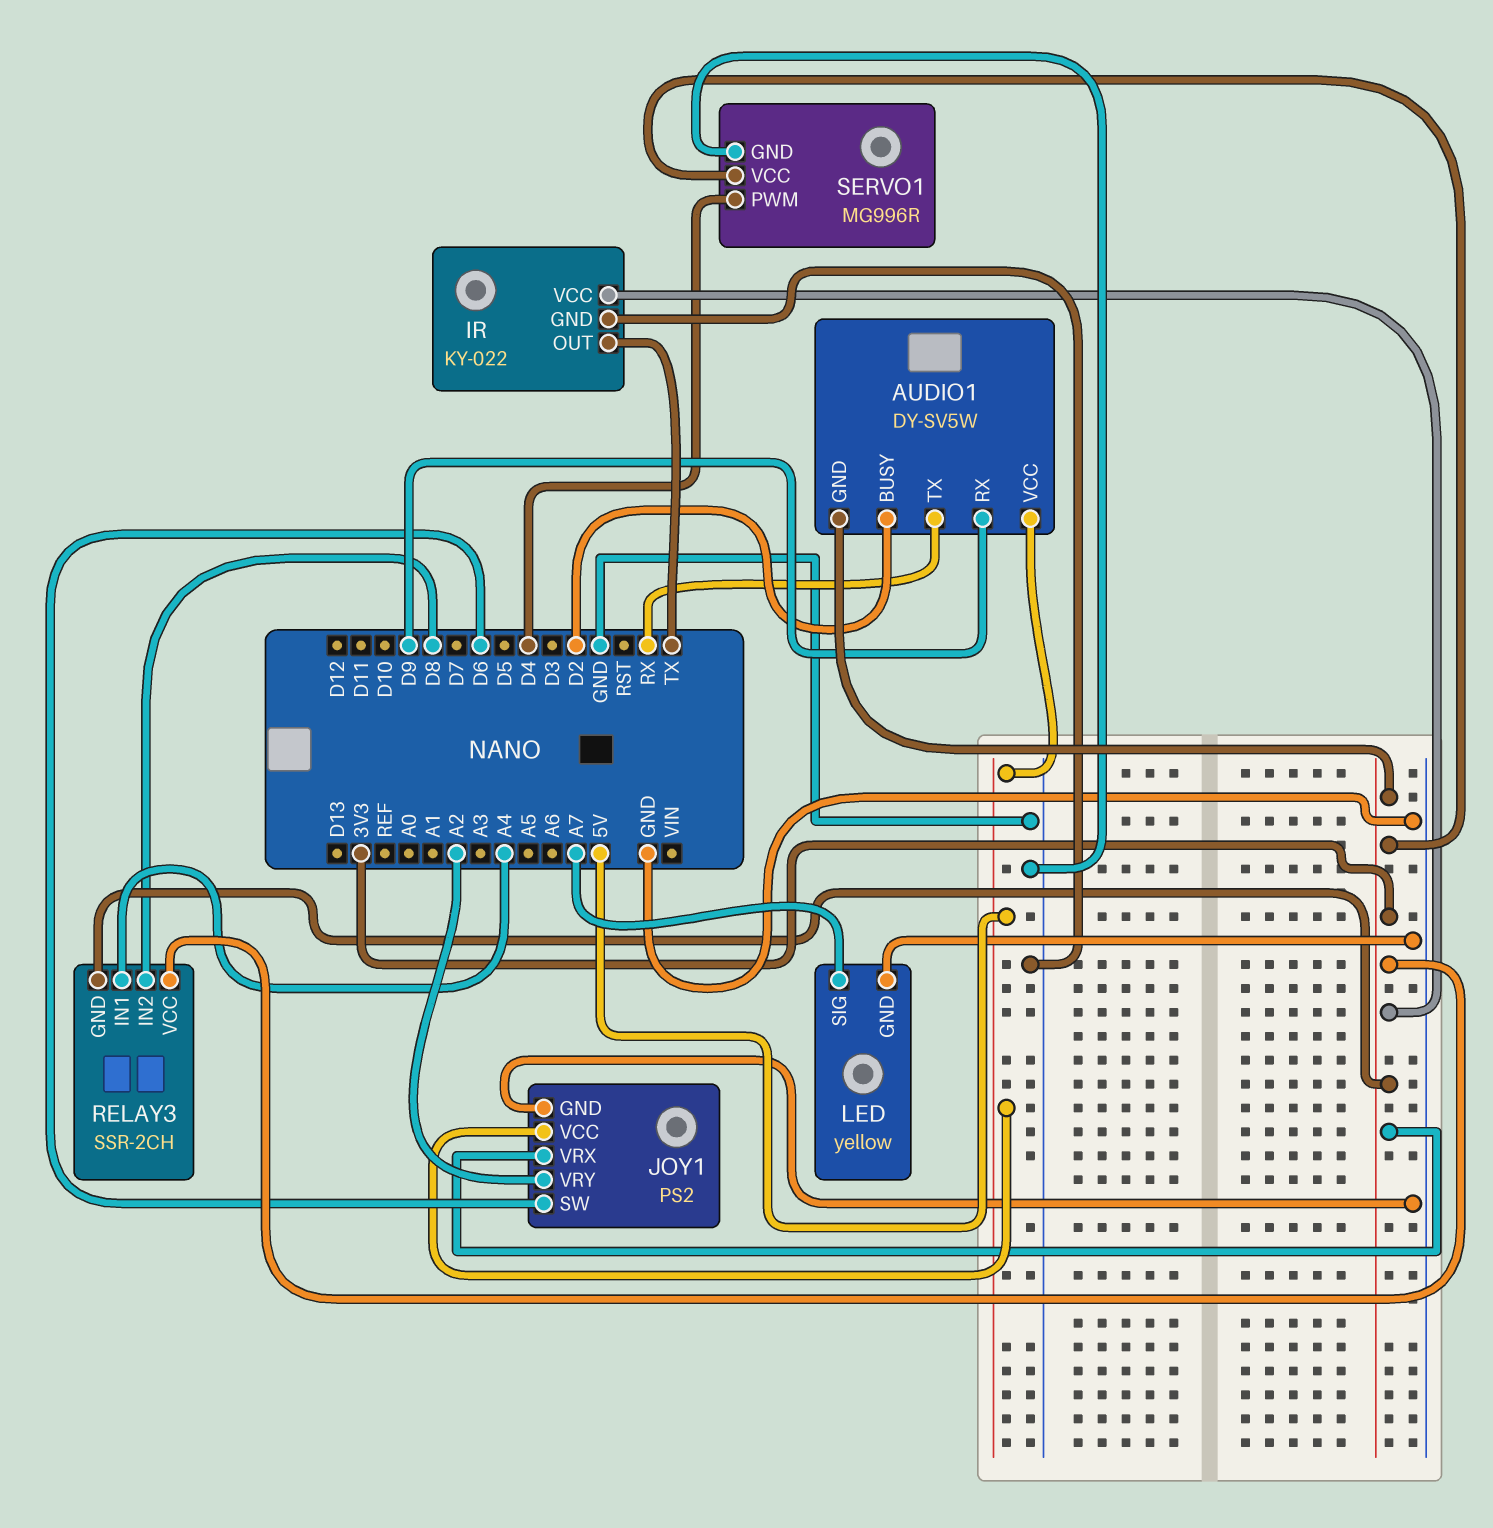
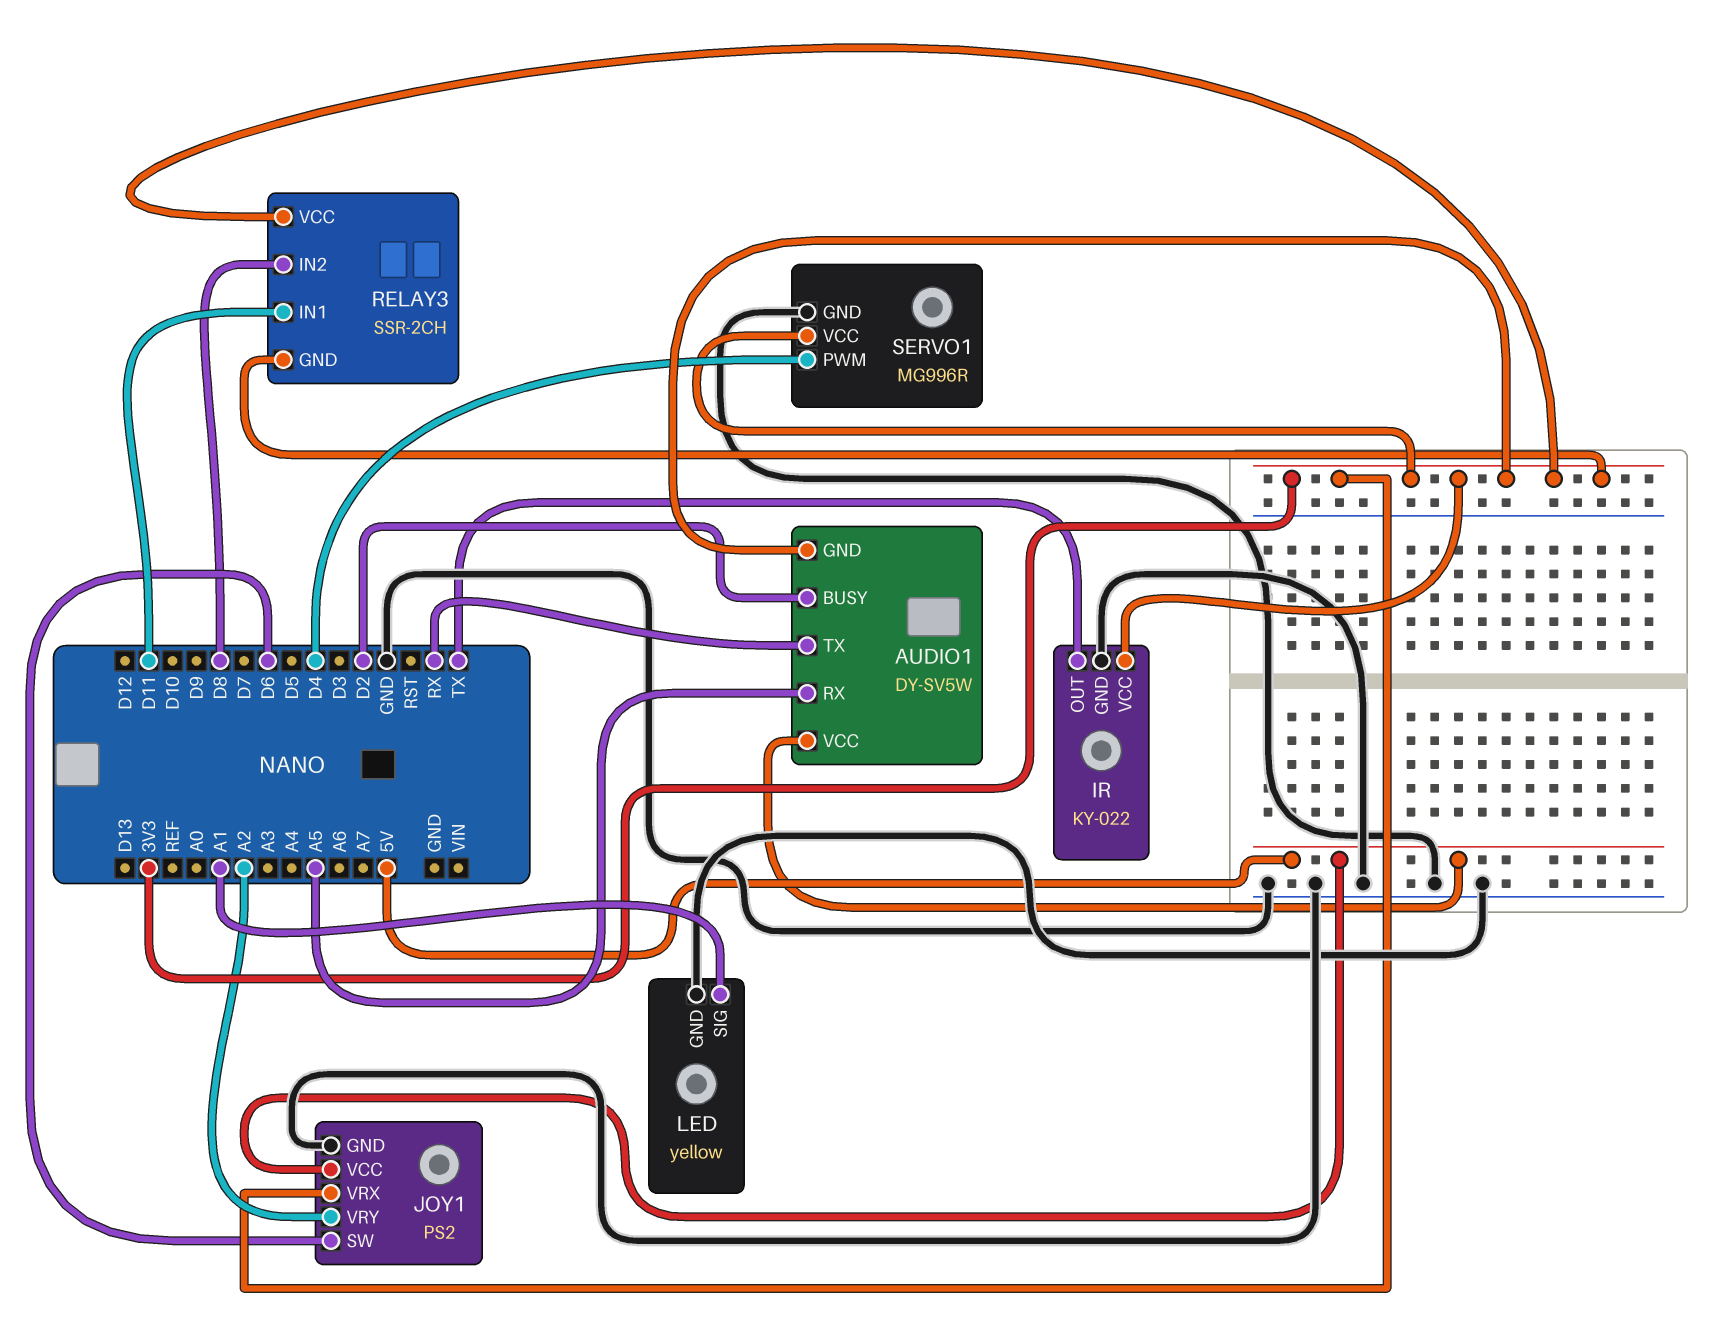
AUDIO1 pin RX: D9 -> A5
LED pin SIG: A7 -> A1
RELAY3 pin IN1: A4 -> D11

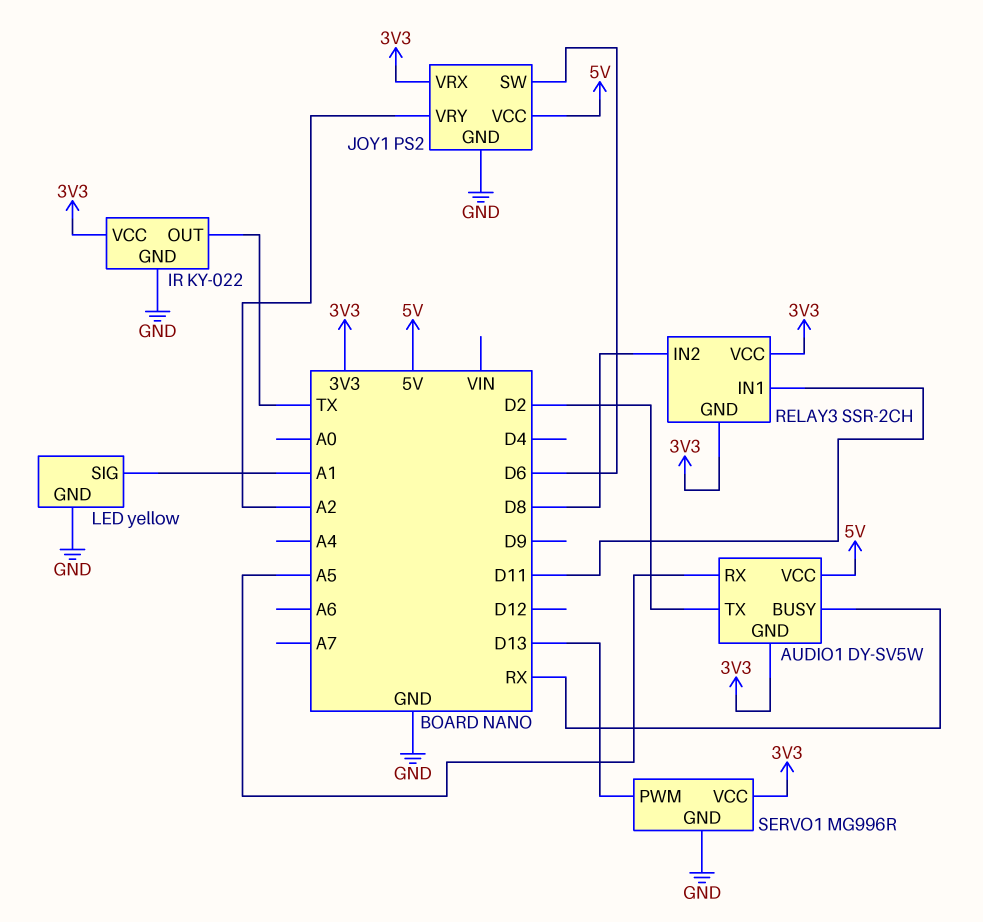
AUDIO1 pin BUSY: D2 -> RX
AUDIO1 pin TX: RX -> D2
SERVO1 pin PWM: D4 -> D13

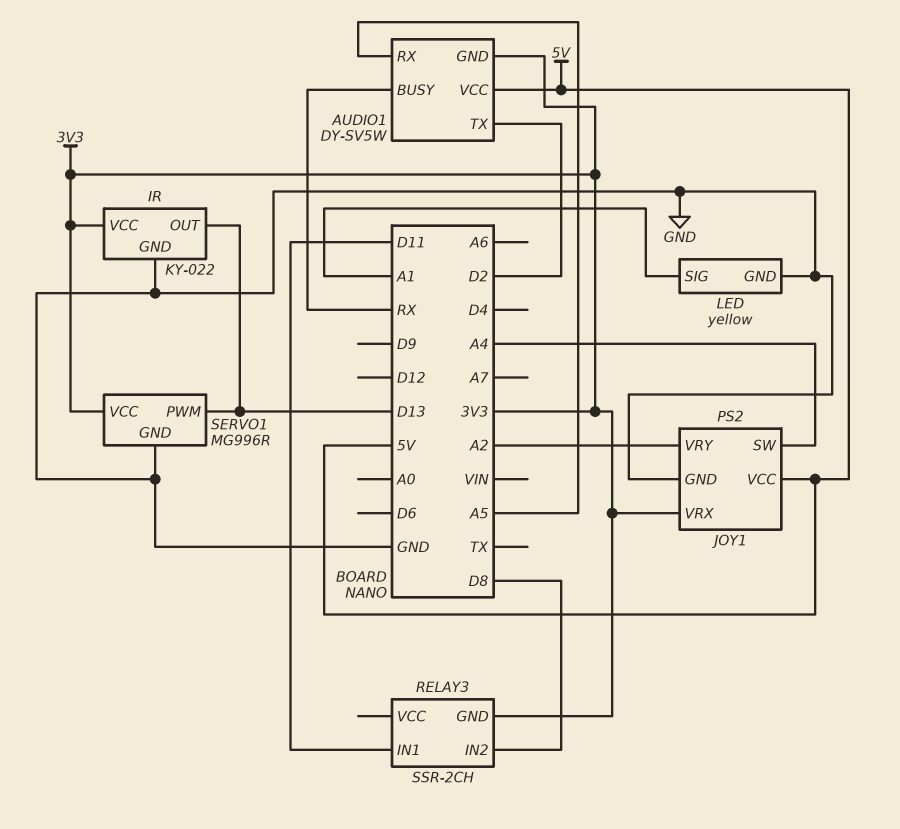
IR pin OUT: TX -> D13
JOY1 pin SW: D6 -> A4
RELAY3 pin VCC: 3V3 -> none

